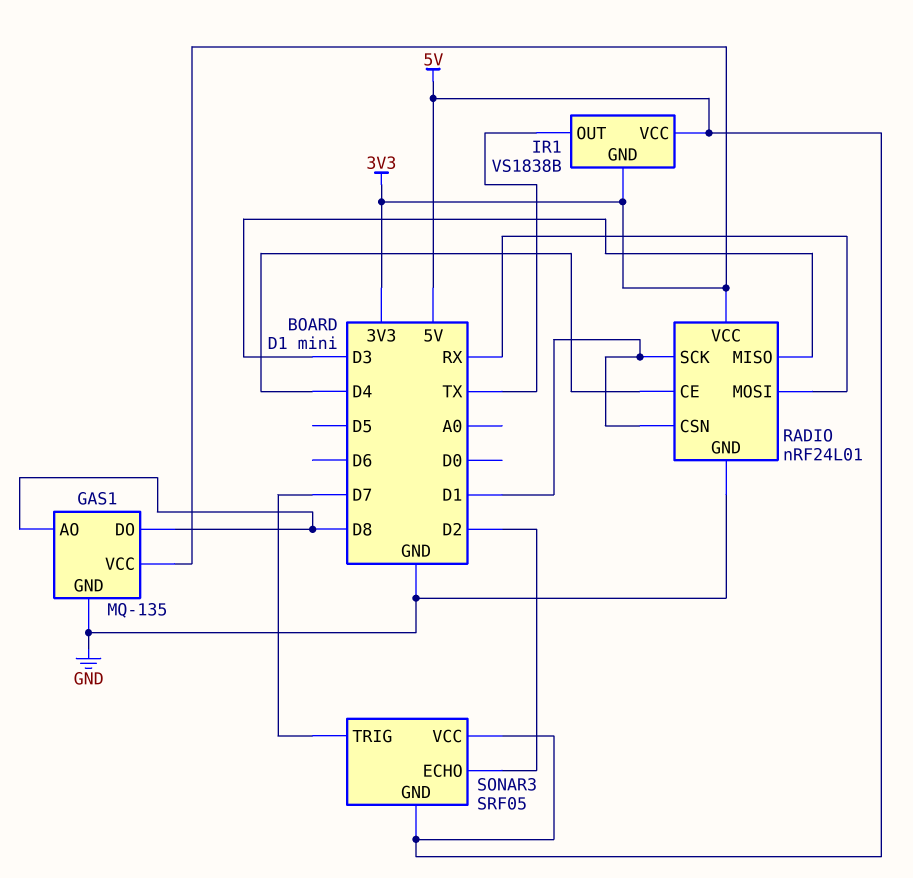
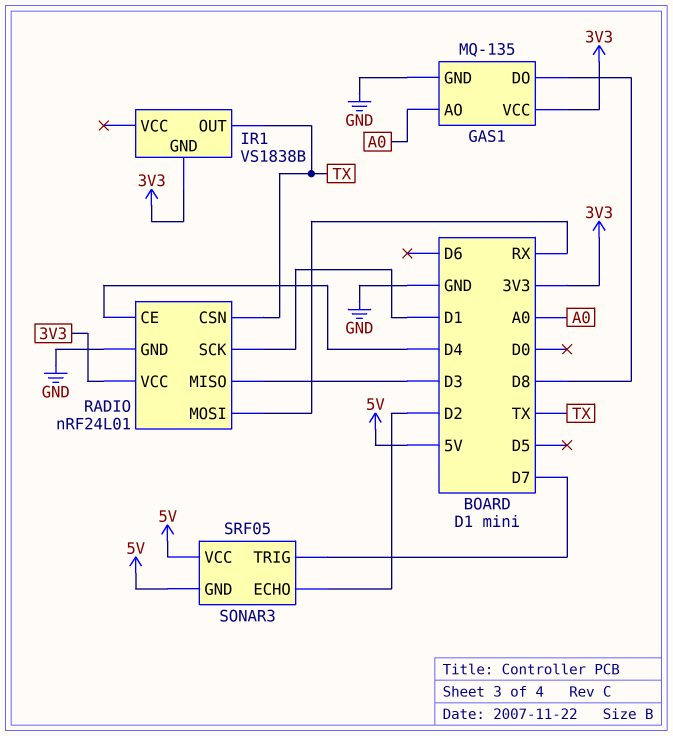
GAS1 pin AO: D8 -> A0
IR1 pin VCC: 5V -> none
RADIO pin CSN: D1 -> TX

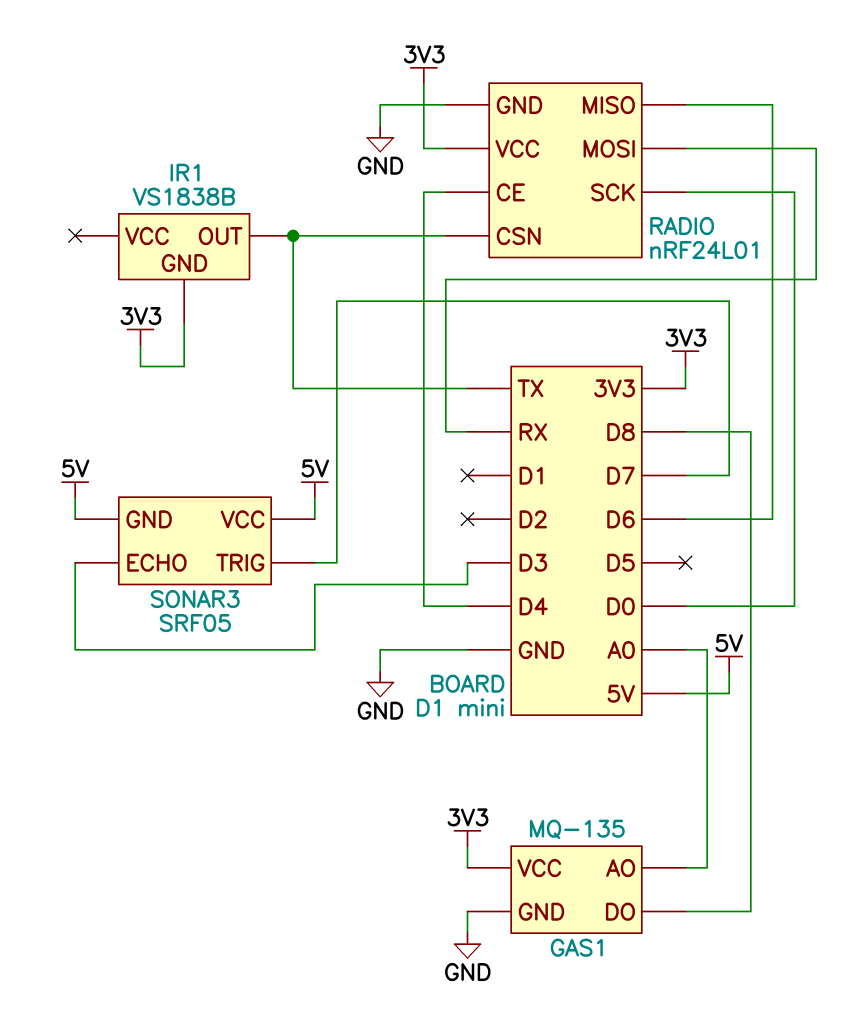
RADIO pin MISO: D3 -> D6
RADIO pin SCK: D1 -> D0
SONAR3 pin ECHO: D2 -> D3

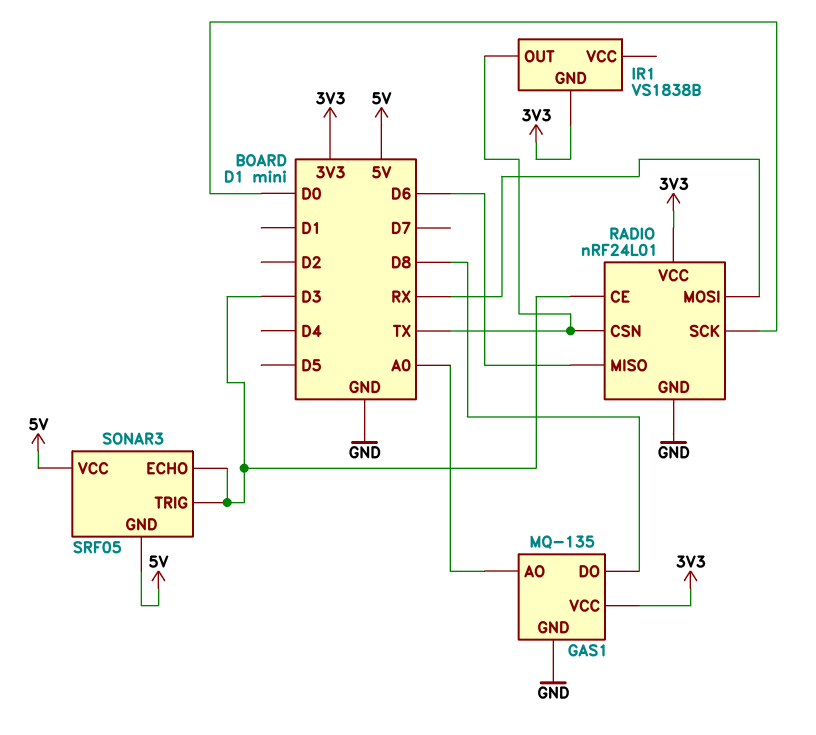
RADIO pin CE: D4 -> D3
SONAR3 pin TRIG: D7 -> D3

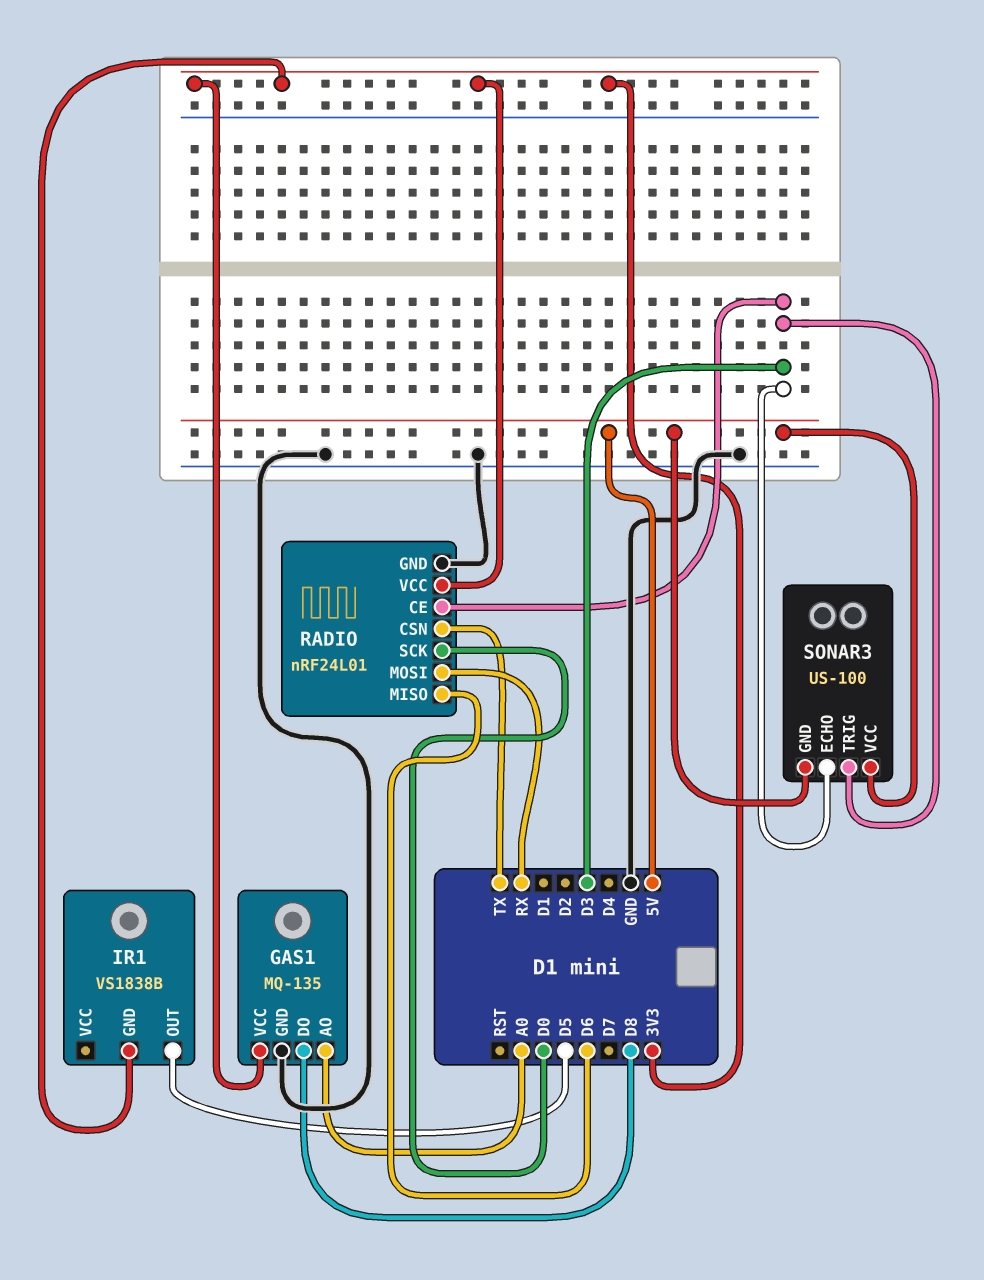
IR1 pin OUT: TX -> D5
SONAR3: SRF05 -> US-100

